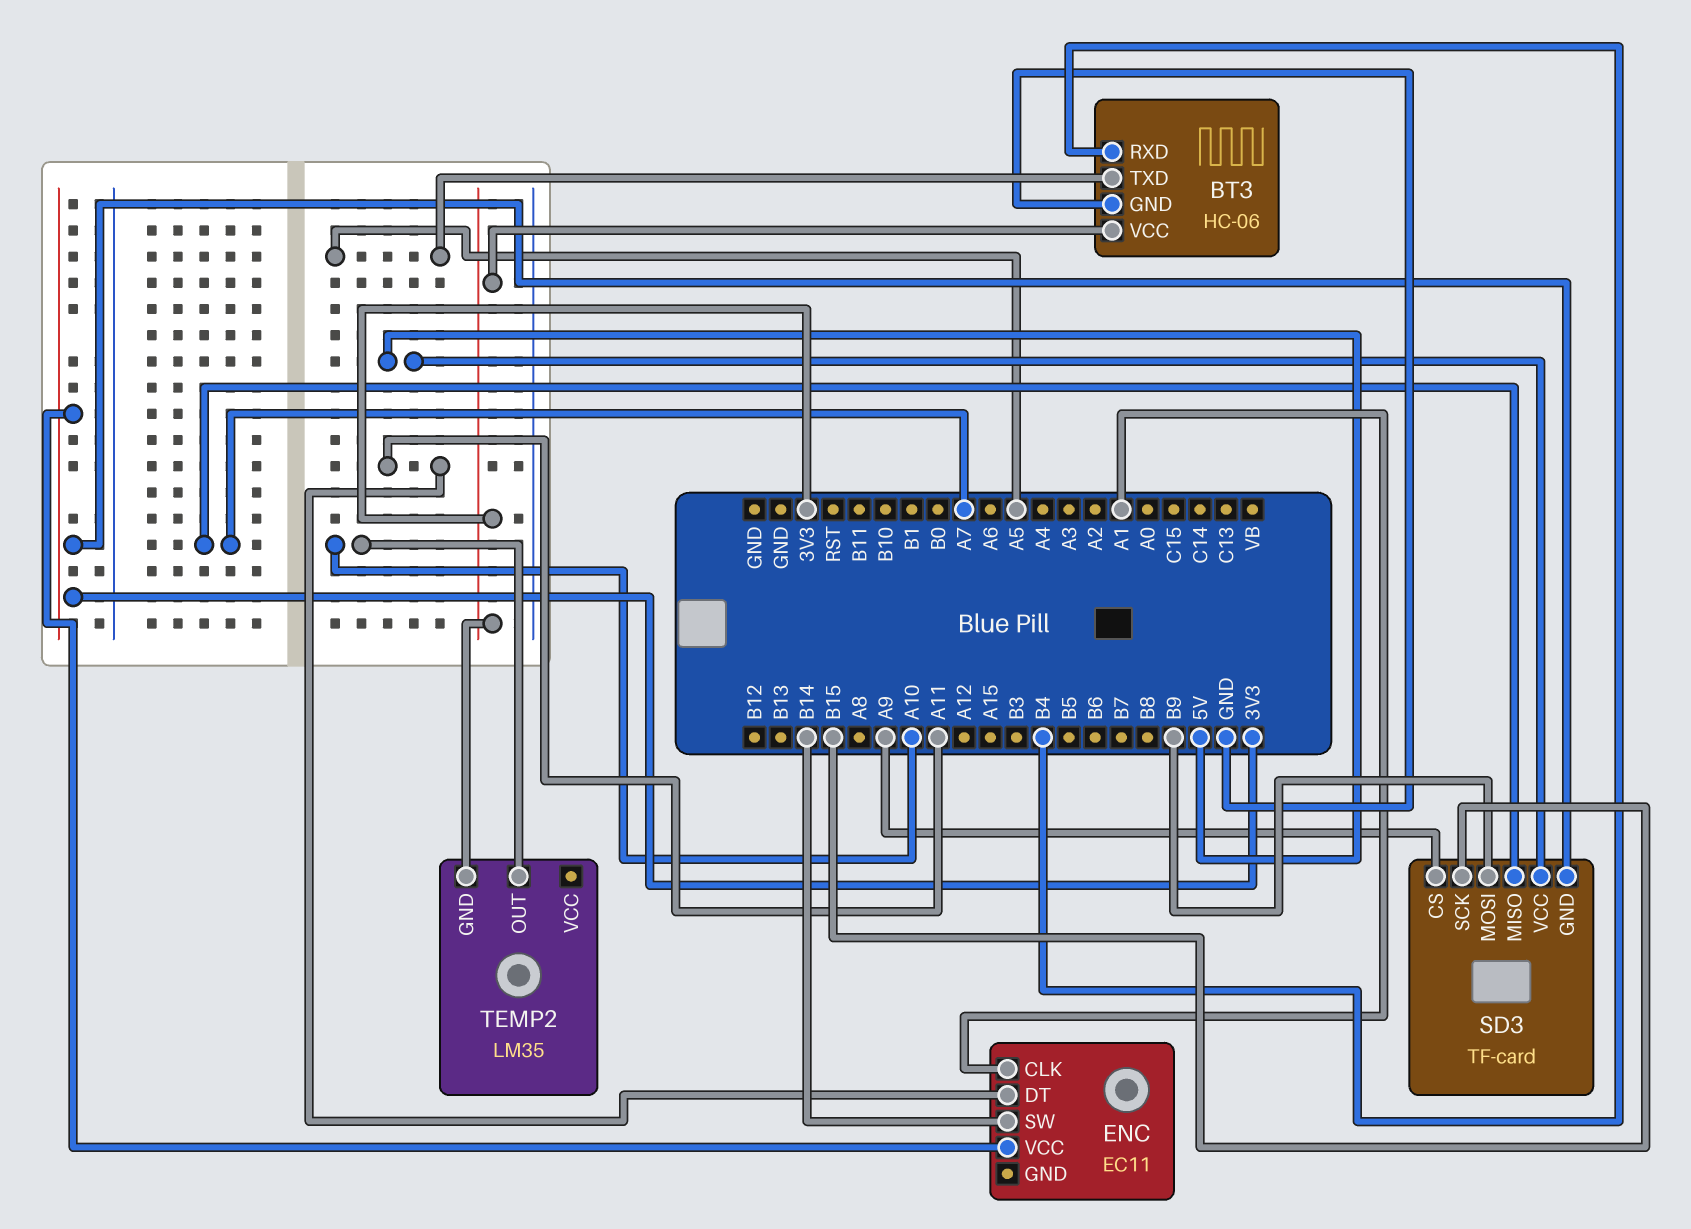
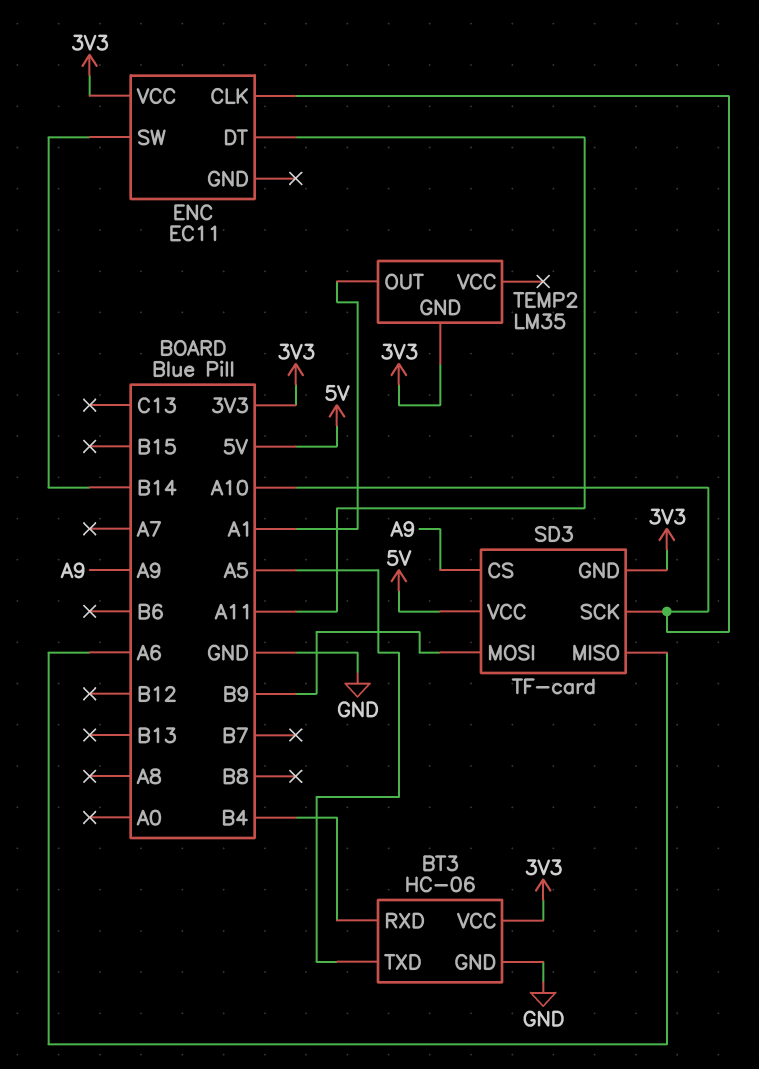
ENC pin CLK: A1 -> A10
SD3 pin MISO: A7 -> A6
SD3 pin SCK: B15 -> A10
TEMP2 pin OUT: A10 -> A1

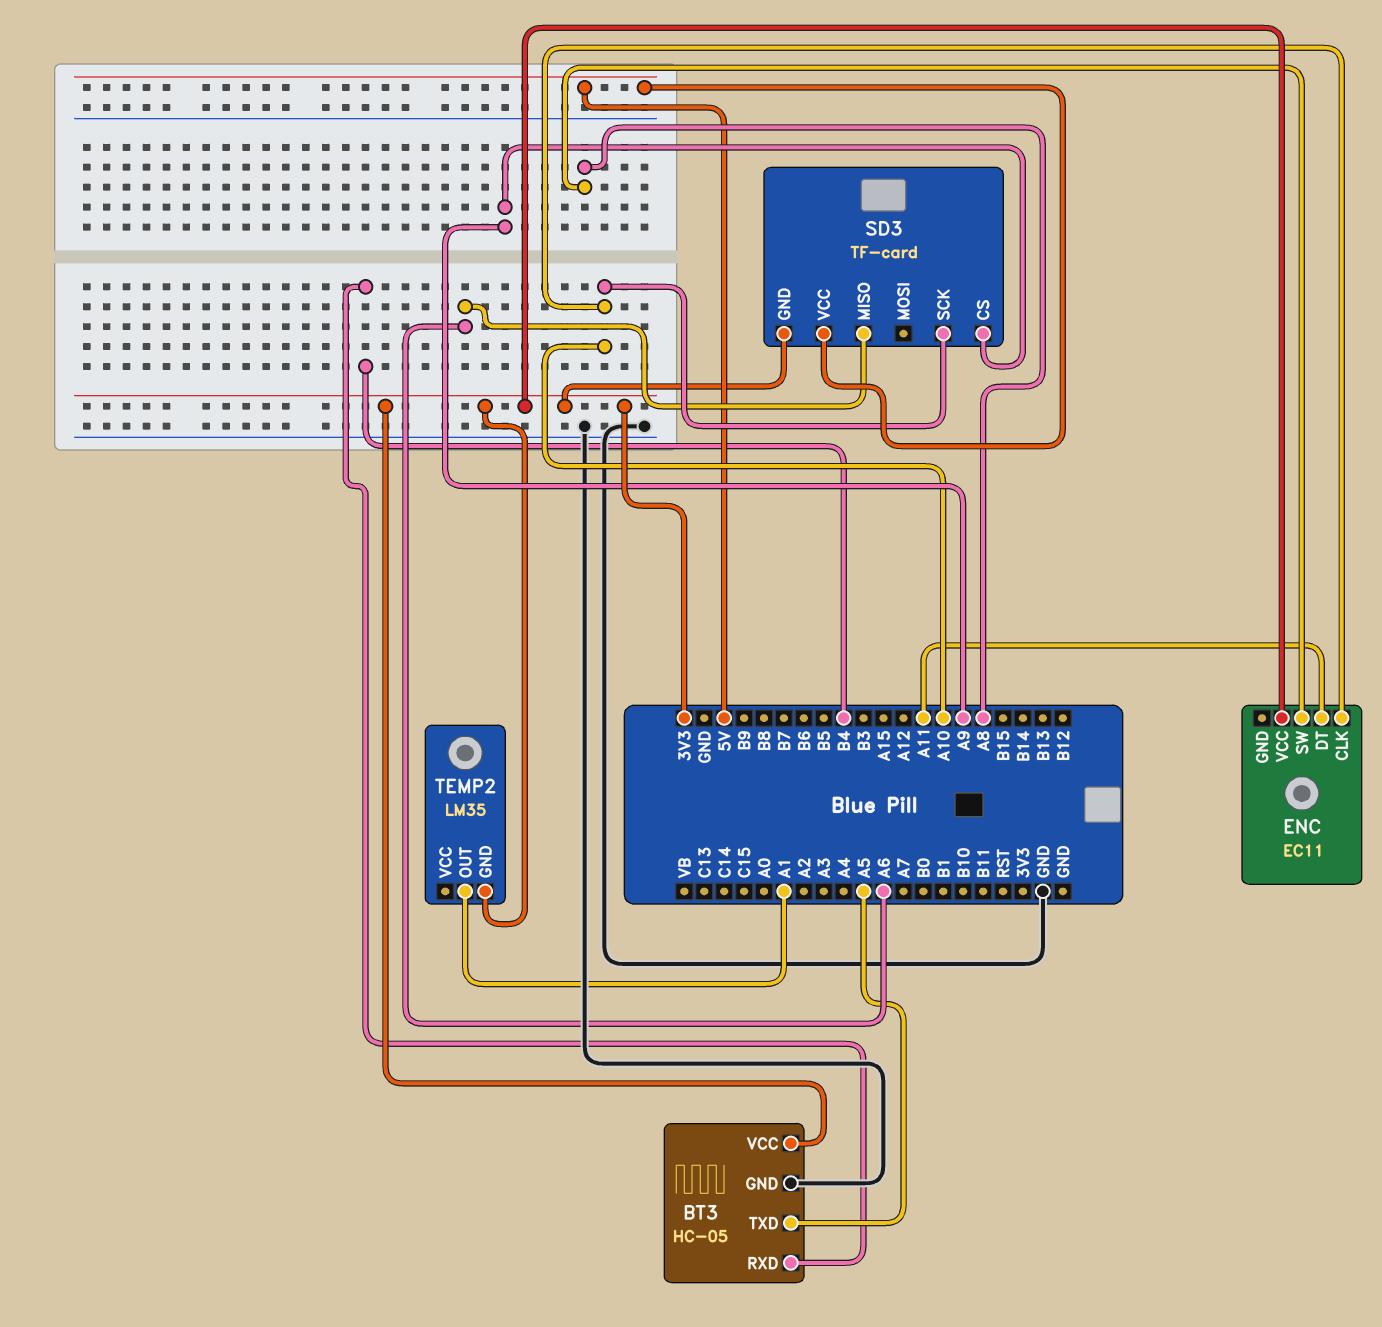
BT3: HC-06 -> HC-05
ENC pin SW: B14 -> A8
SD3 pin MOSI: B9 -> none

